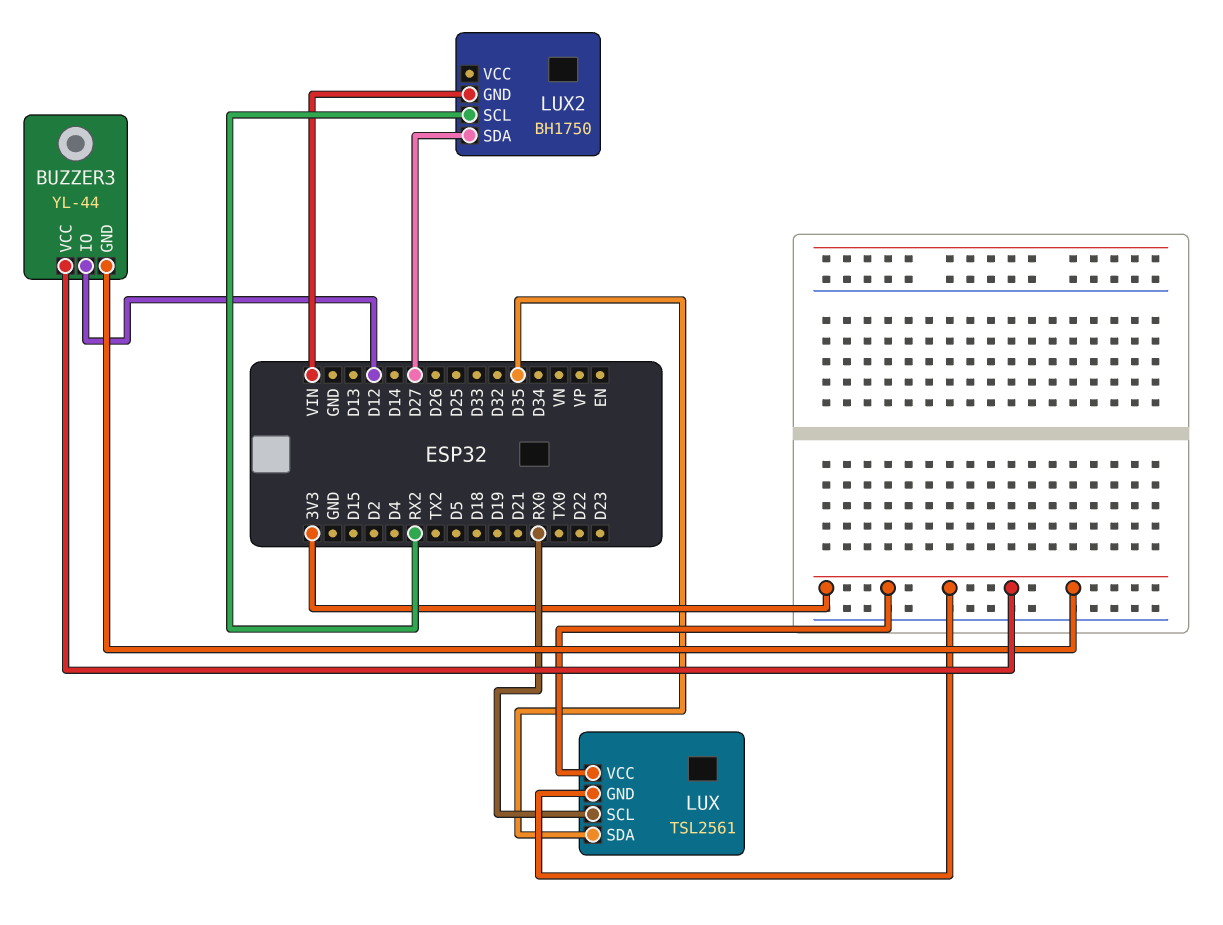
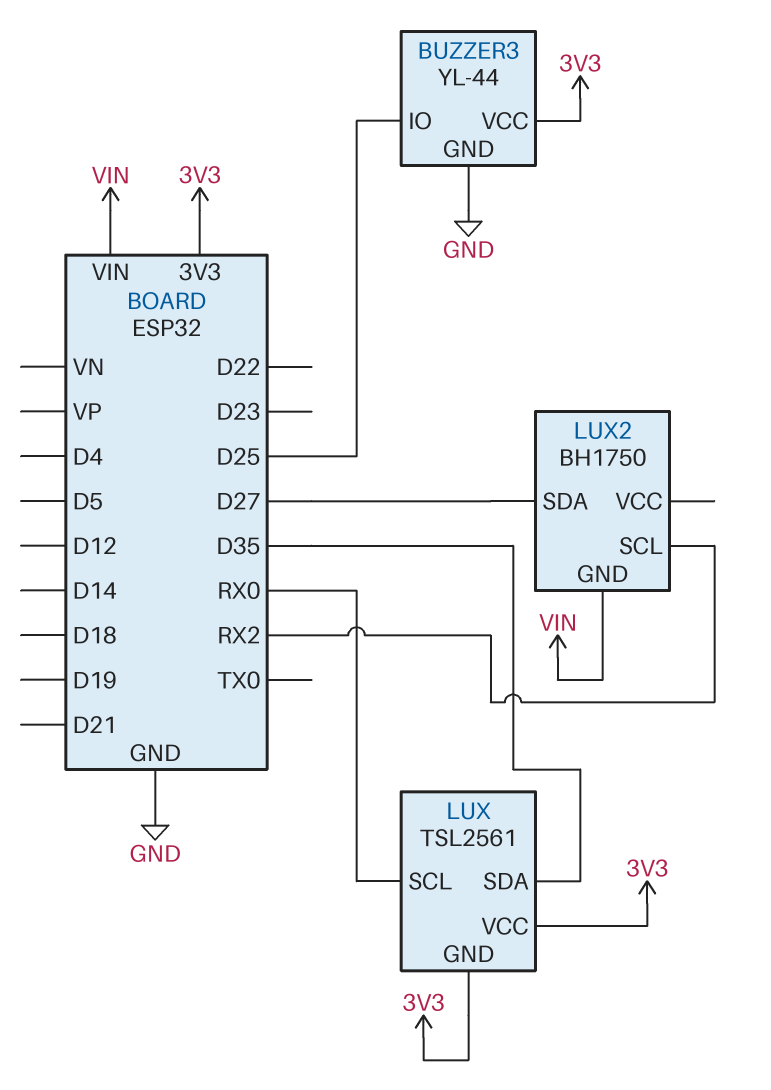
BUZZER3 pin GND: 3V3 -> GND
BUZZER3 pin IO: D12 -> D25

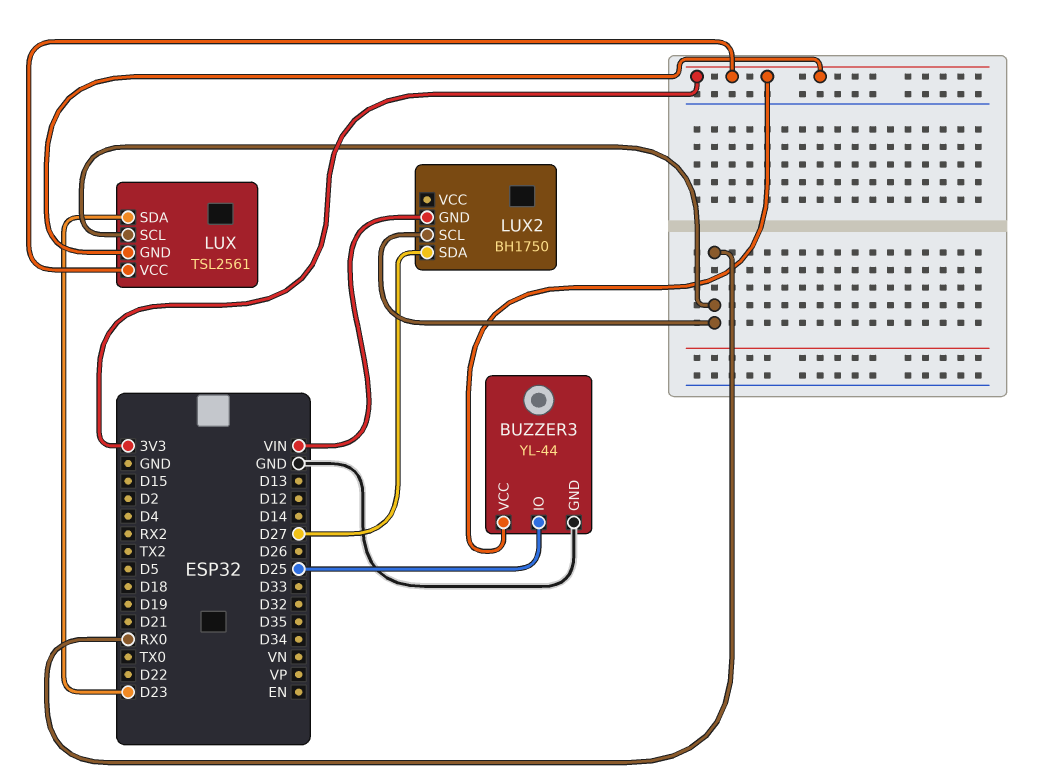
LUX pin SDA: D35 -> D23
LUX2 pin SCL: RX2 -> RX0

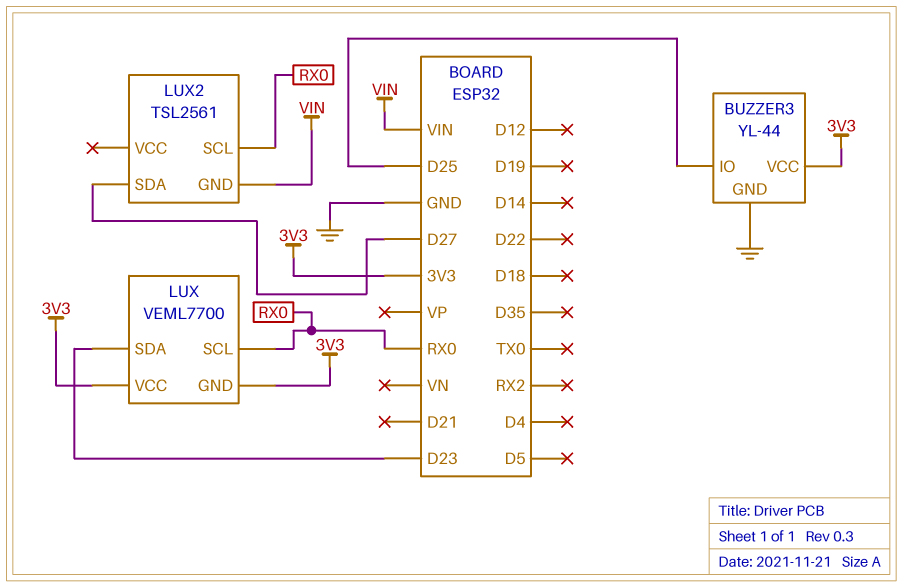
LUX: TSL2561 -> VEML7700
LUX2: BH1750 -> TSL2561

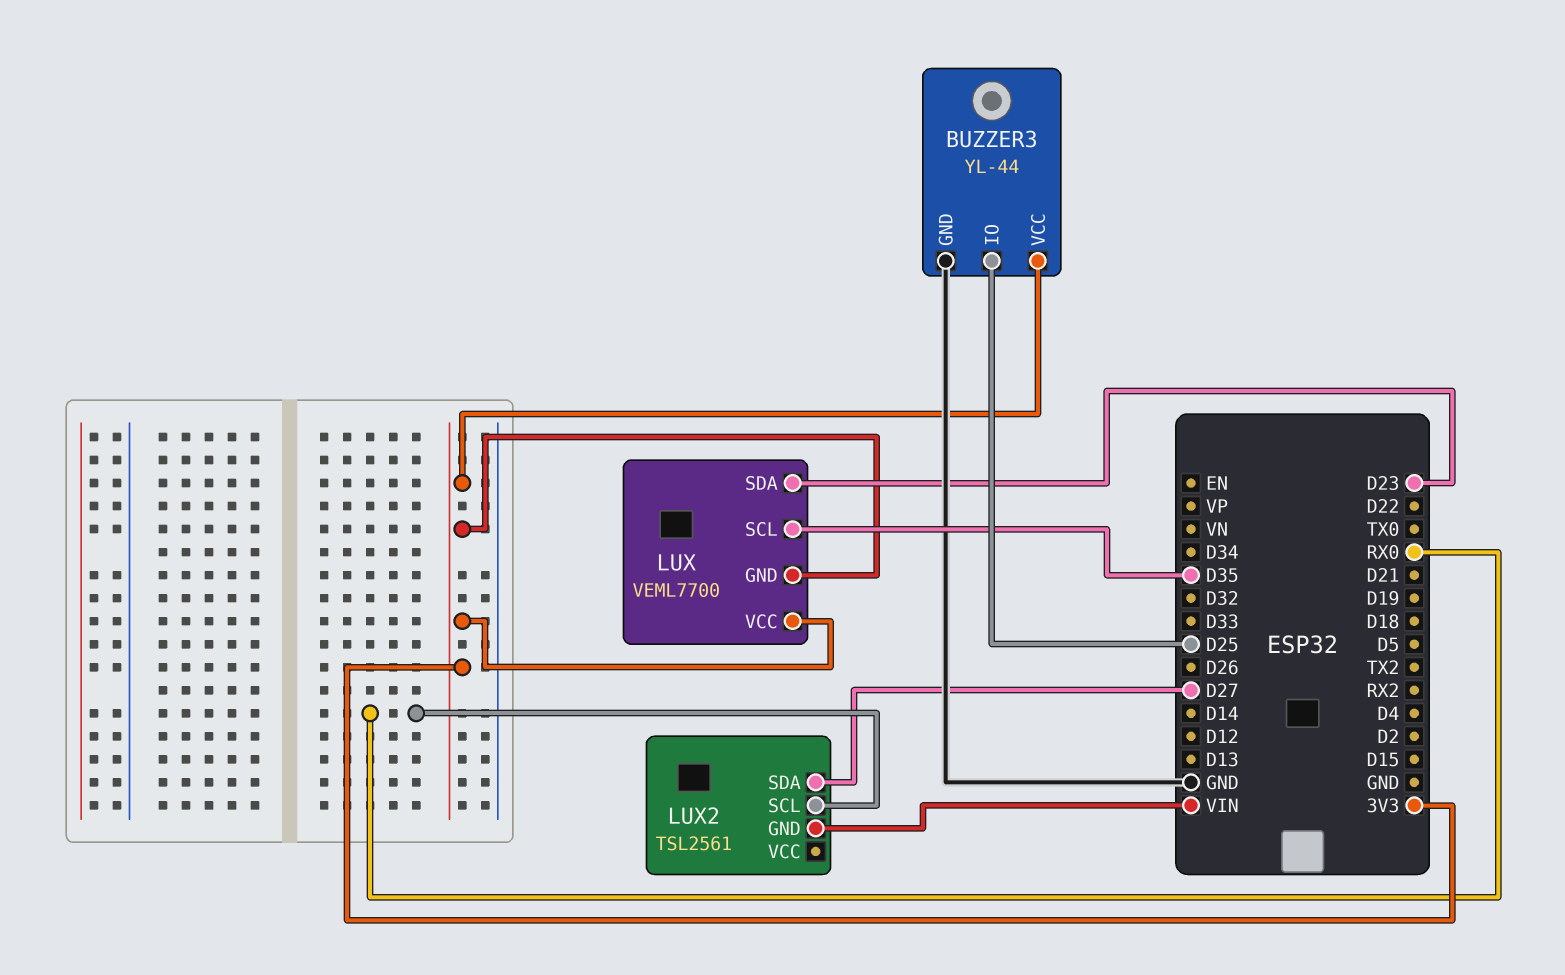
LUX pin SCL: RX0 -> D35

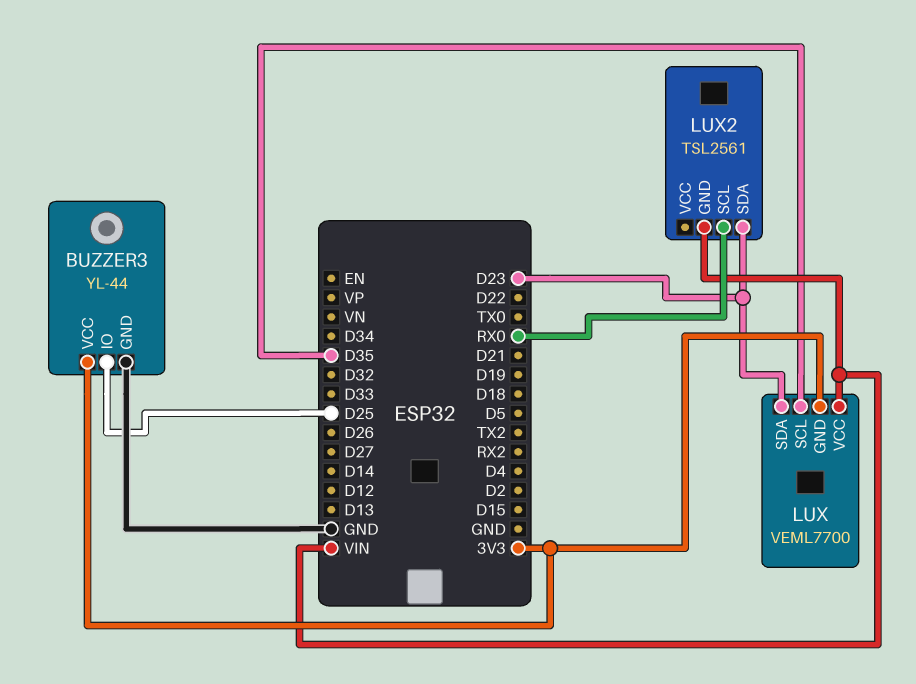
LUX pin VCC: 3V3 -> VIN
LUX2 pin SDA: D27 -> D23

